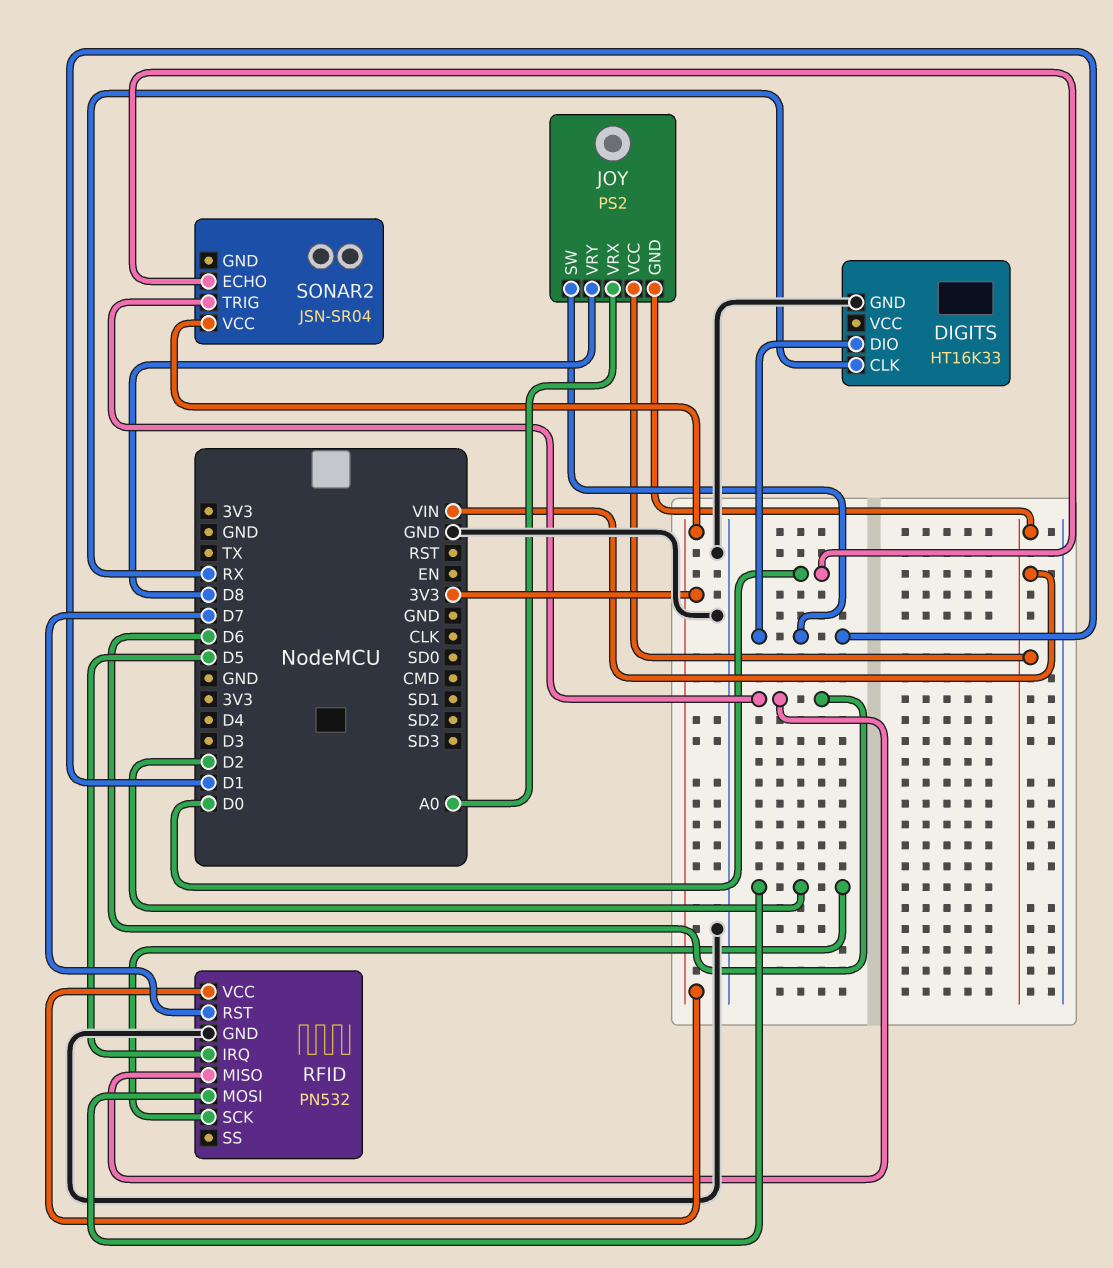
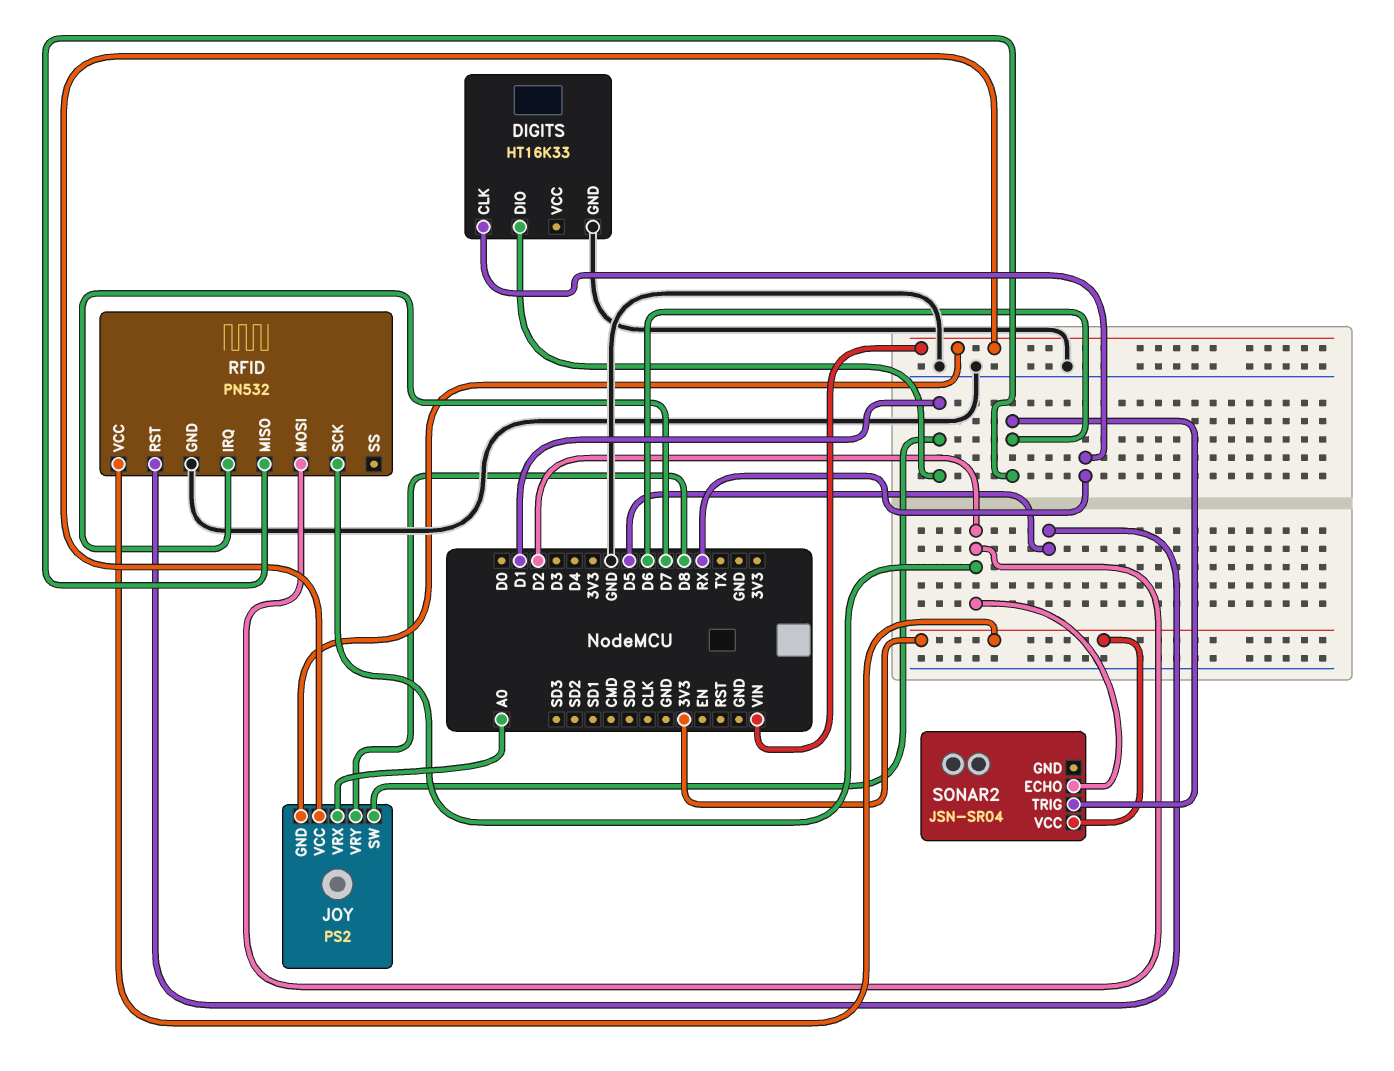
RFID pin IRQ: D5 -> D7
RFID pin RST: D7 -> D5
SONAR2 pin ECHO: D0 -> D2

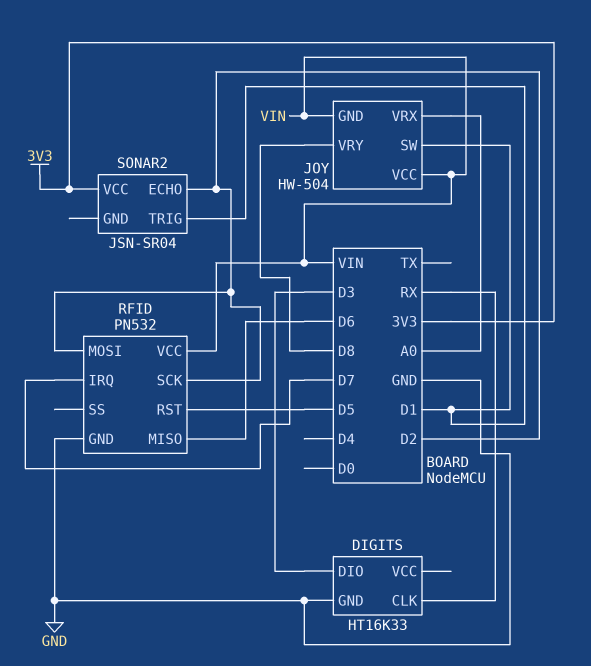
DIGITS pin DIO: D1 -> D3
JOY: PS2 -> HW-504
RFID pin VCC: 3V3 -> VIN
SONAR2 pin TRIG: D6 -> D1

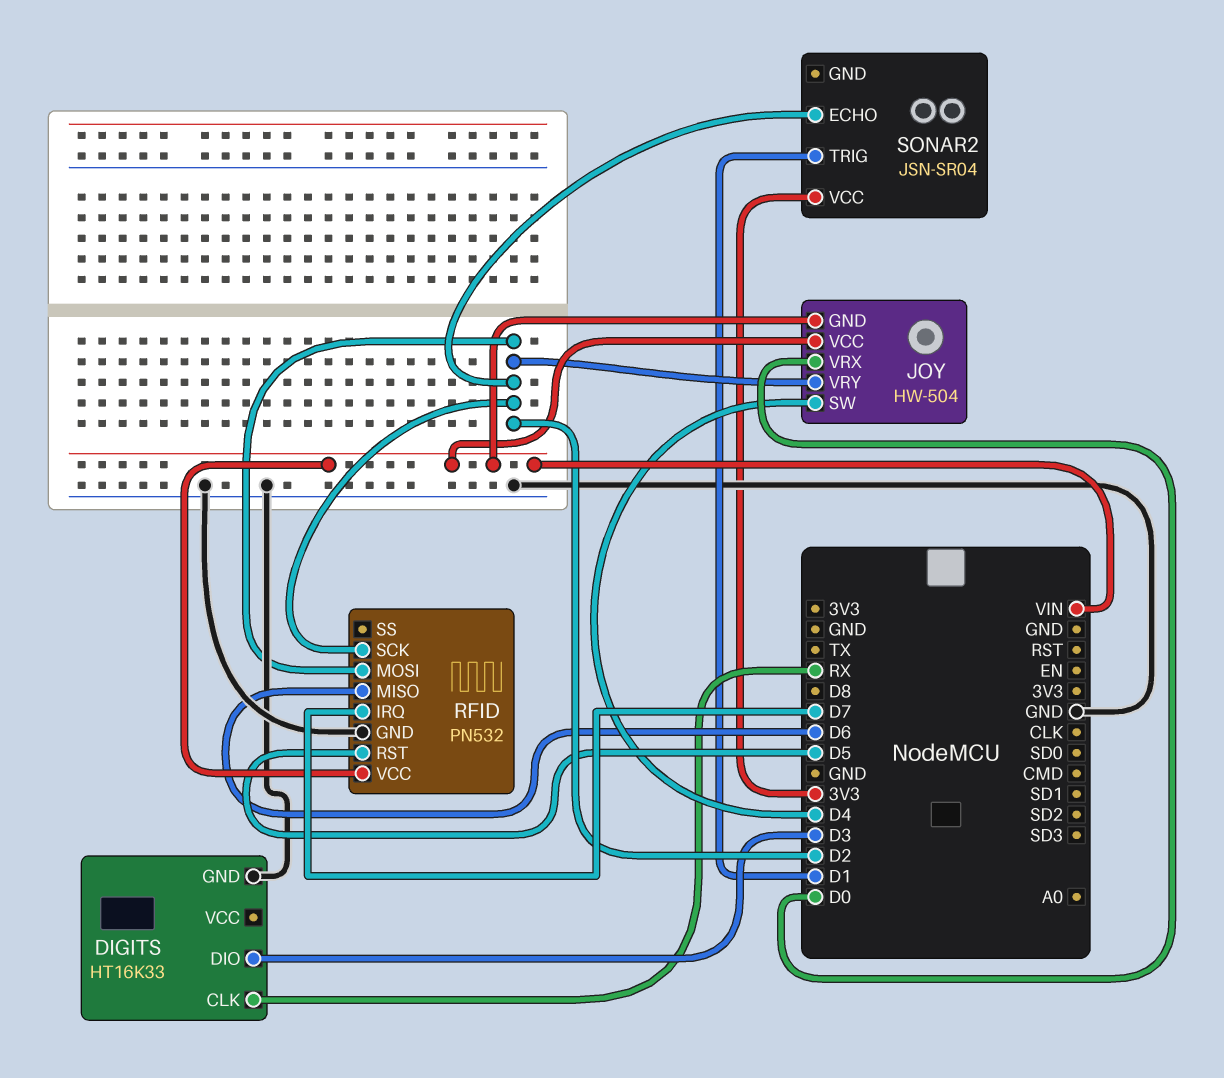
JOY pin SW: D1 -> D4
JOY pin VRX: A0 -> D0
JOY pin VRY: D8 -> D2

